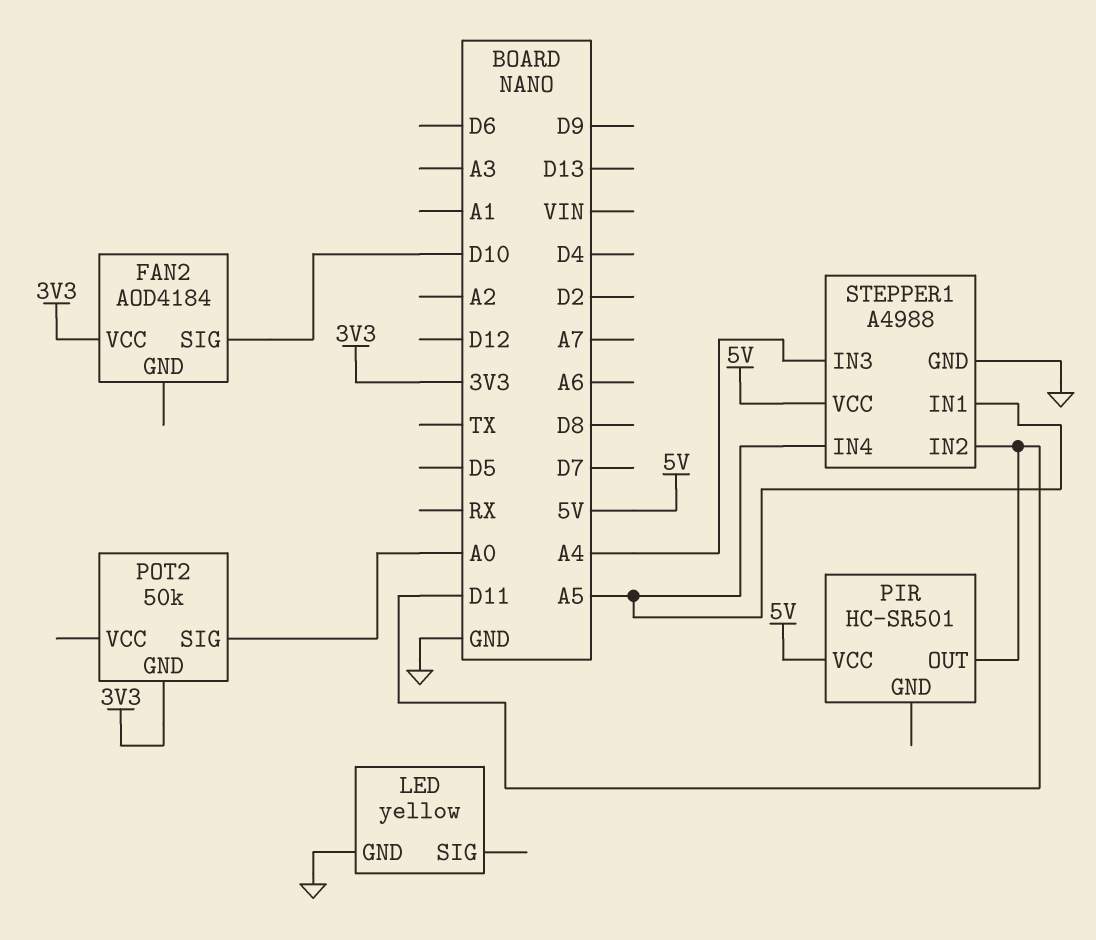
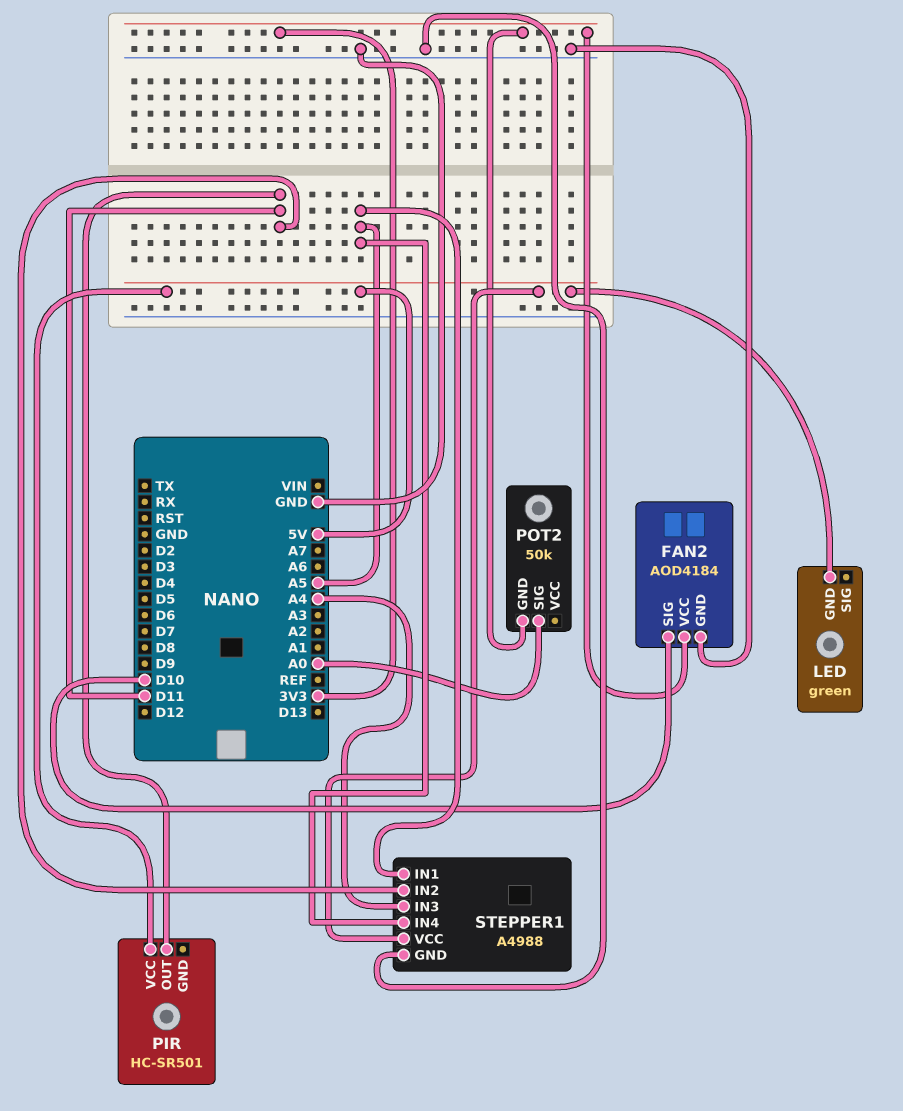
FAN2 pin GND: none -> GND
LED: yellow -> green
LED pin GND: GND -> 5V

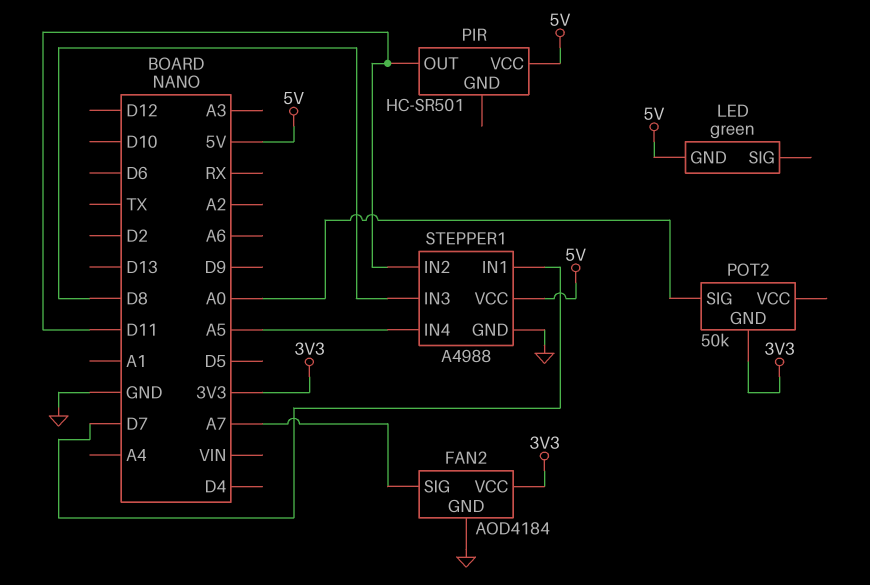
FAN2 pin SIG: D10 -> A7
STEPPER1 pin IN1: A5 -> D7
STEPPER1 pin IN3: A4 -> D8

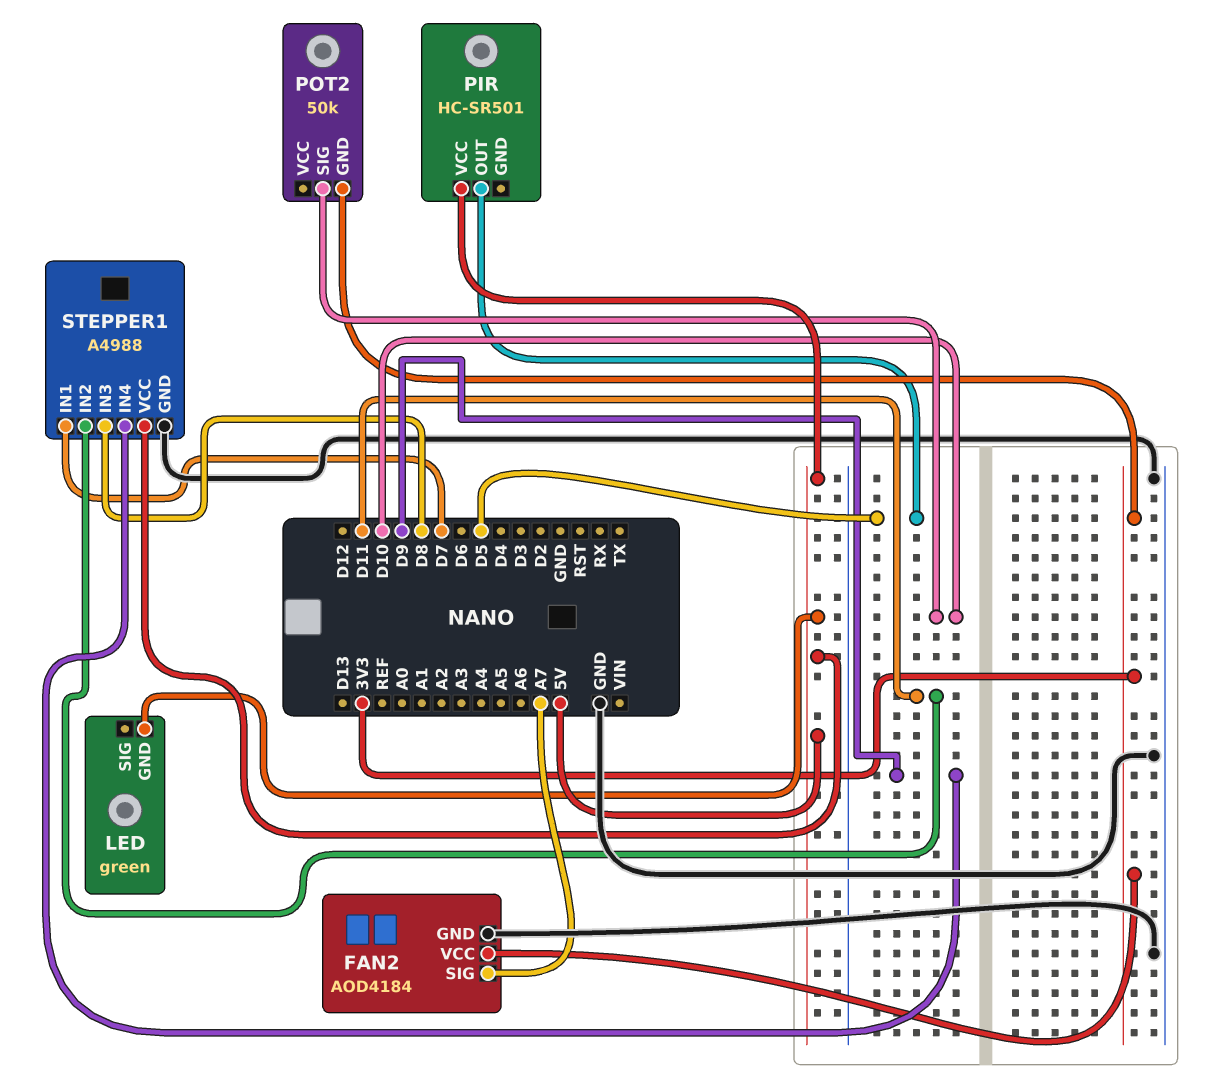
PIR pin OUT: D11 -> D5
POT2 pin SIG: A0 -> D10
STEPPER1 pin IN4: A5 -> D9

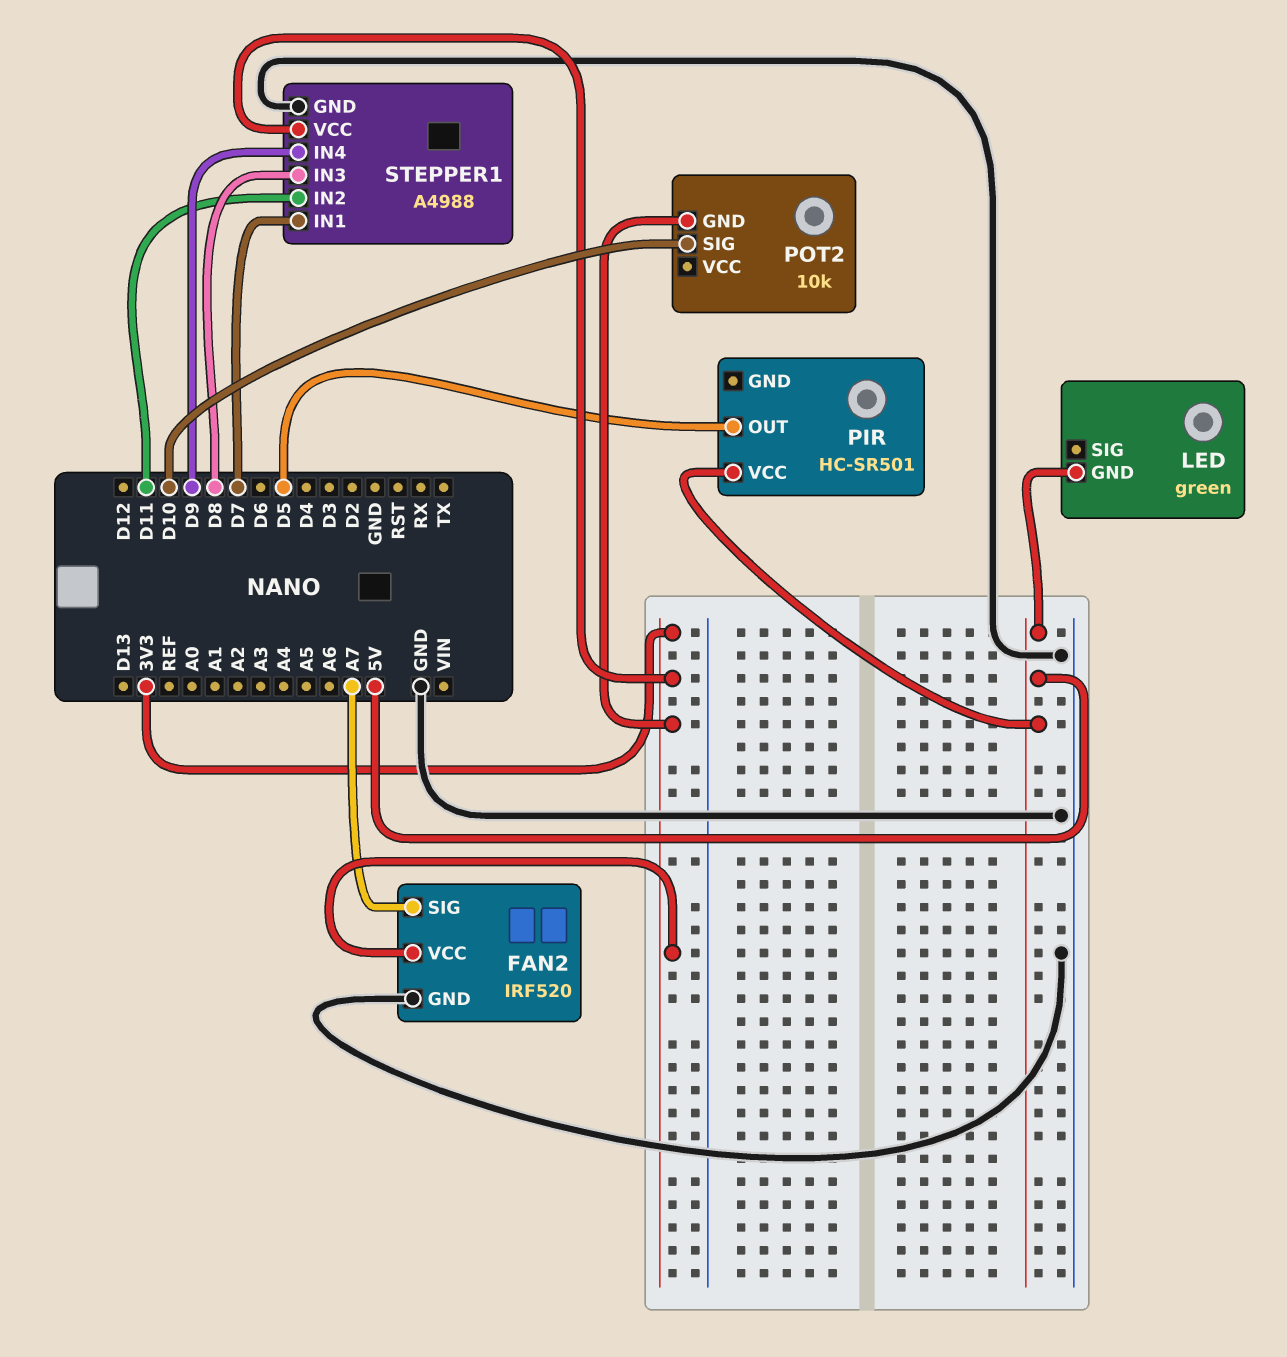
FAN2: AOD4184 -> IRF520
POT2: 50k -> 10k
STEPPER1 pin VCC: 5V -> 3V3

